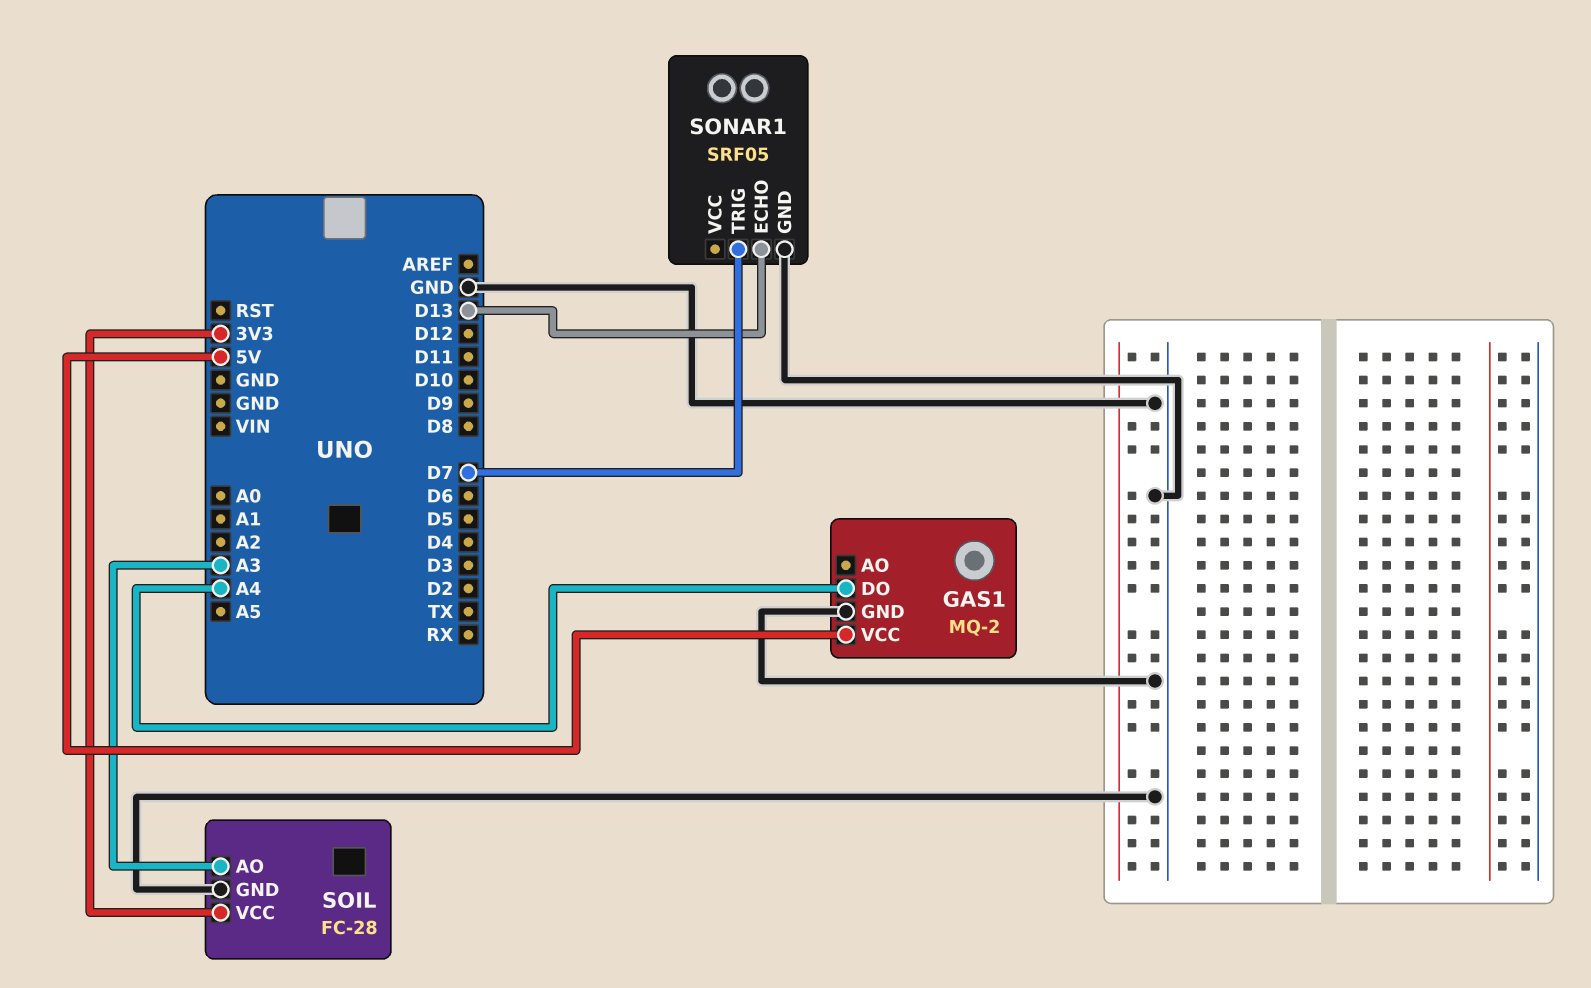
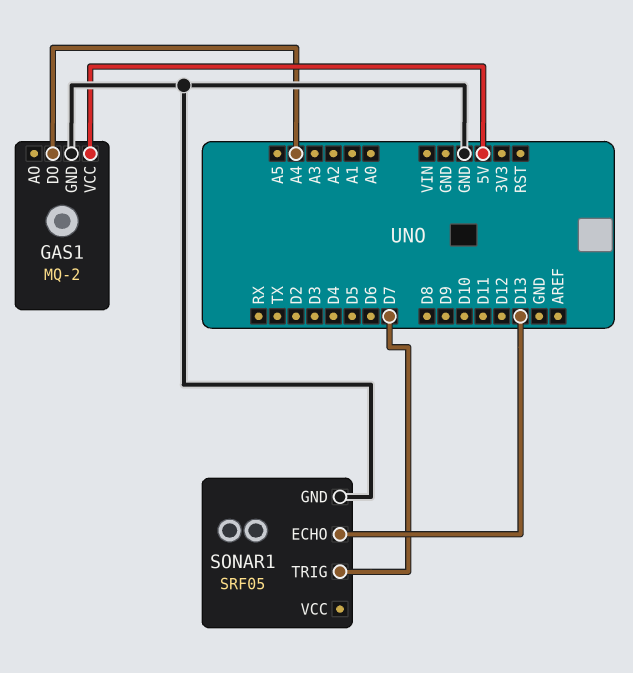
SOIL: FC-28 -> none
SOIL pin AO: A3 -> none
SOIL pin GND: GND -> none
SOIL pin VCC: 3V3 -> none

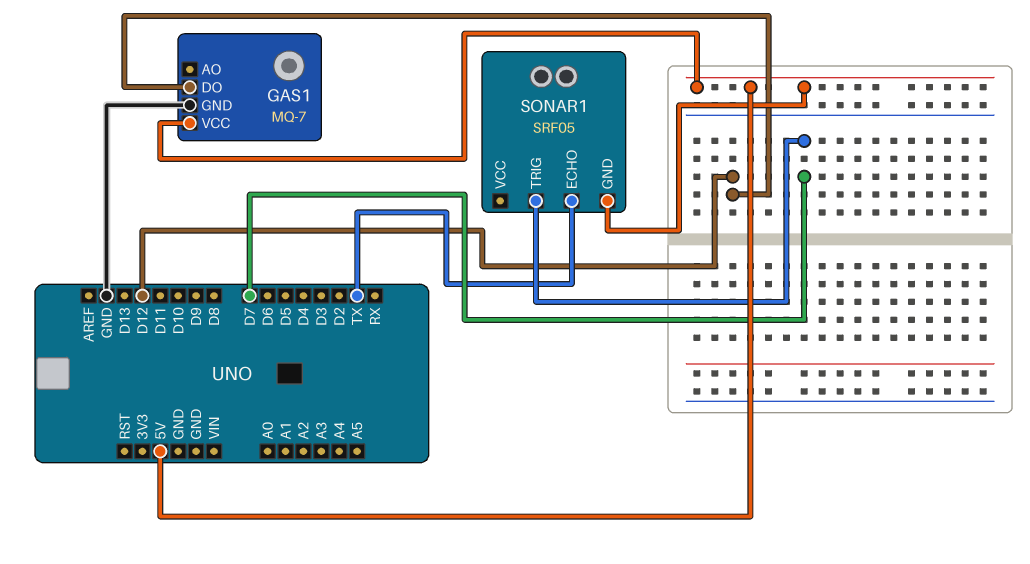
GAS1: MQ-2 -> MQ-7
GAS1 pin DO: A4 -> D12
SONAR1 pin ECHO: D13 -> TX
SONAR1 pin GND: GND -> 5V

